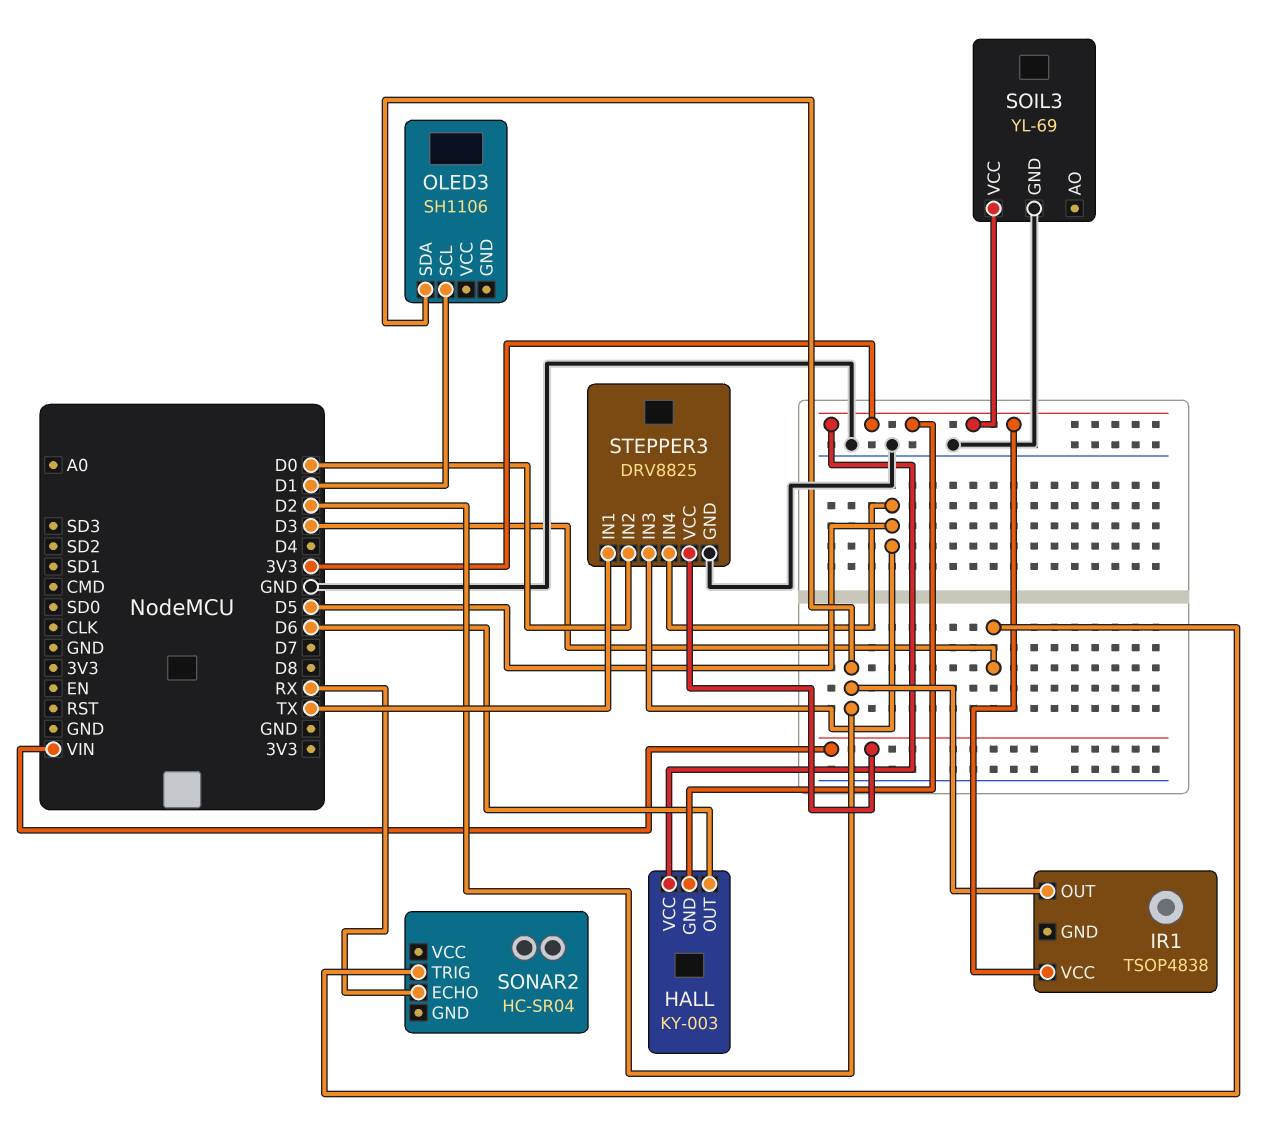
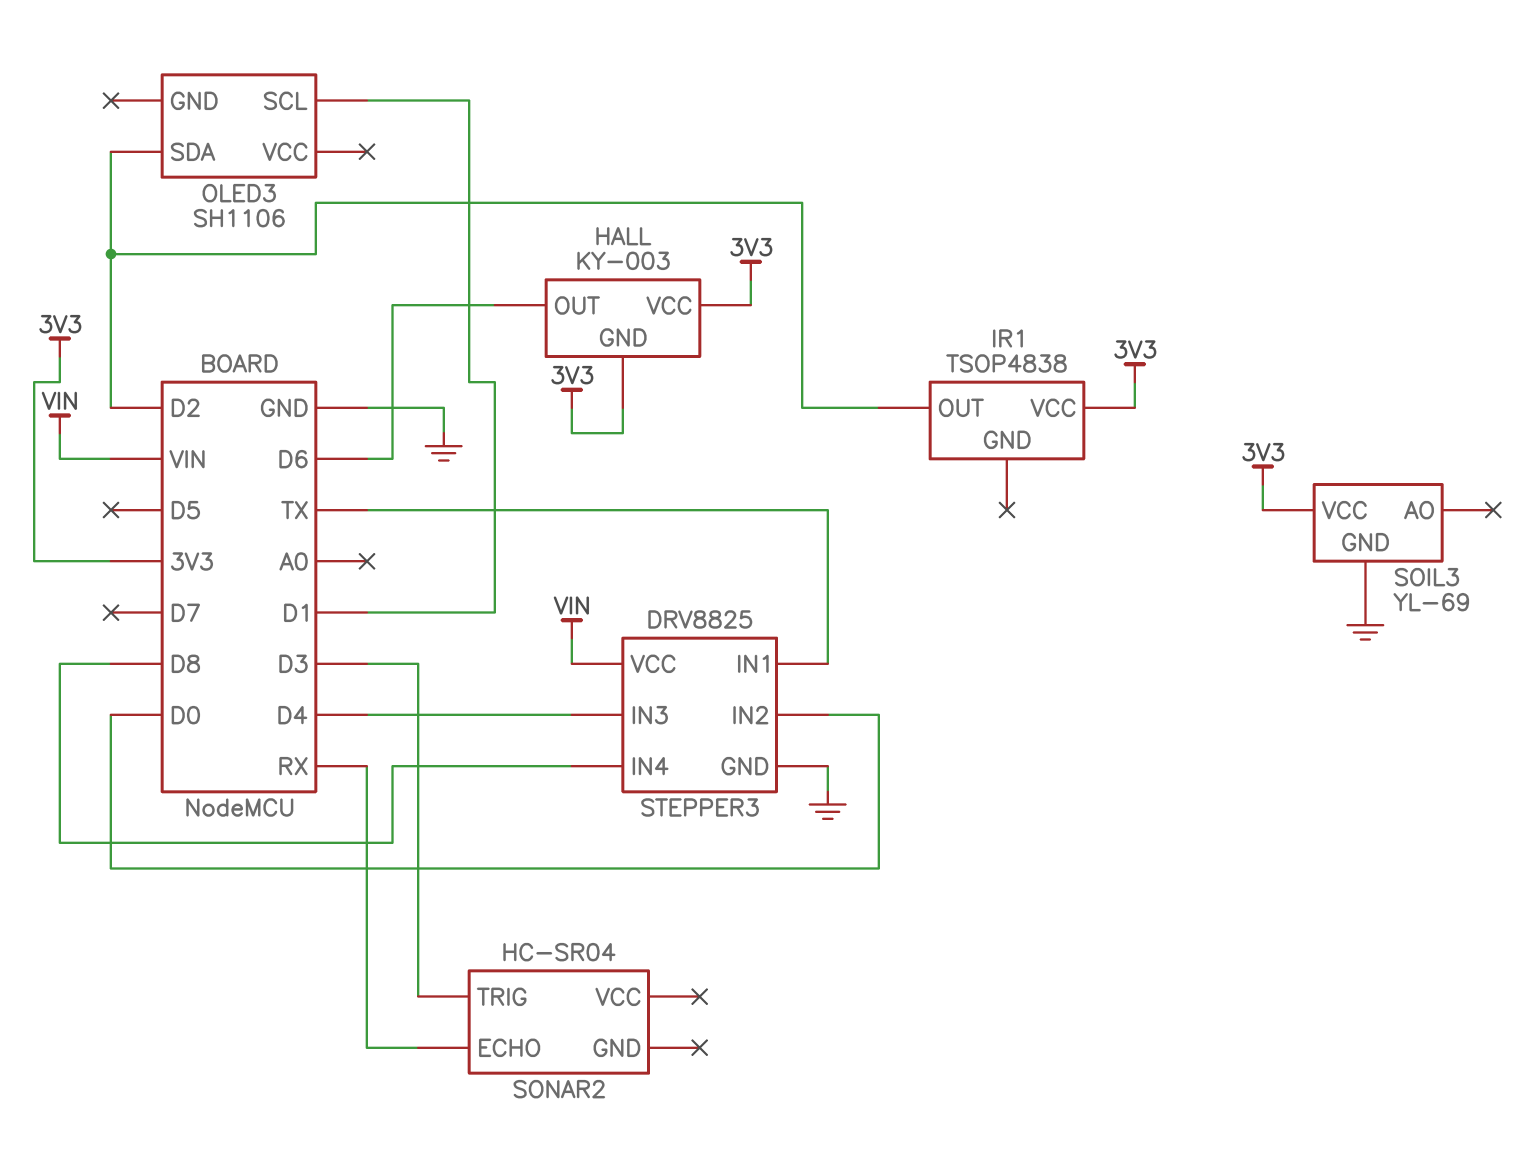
STEPPER3 pin IN3: D5 -> D4
STEPPER3 pin IN4: D5 -> D8

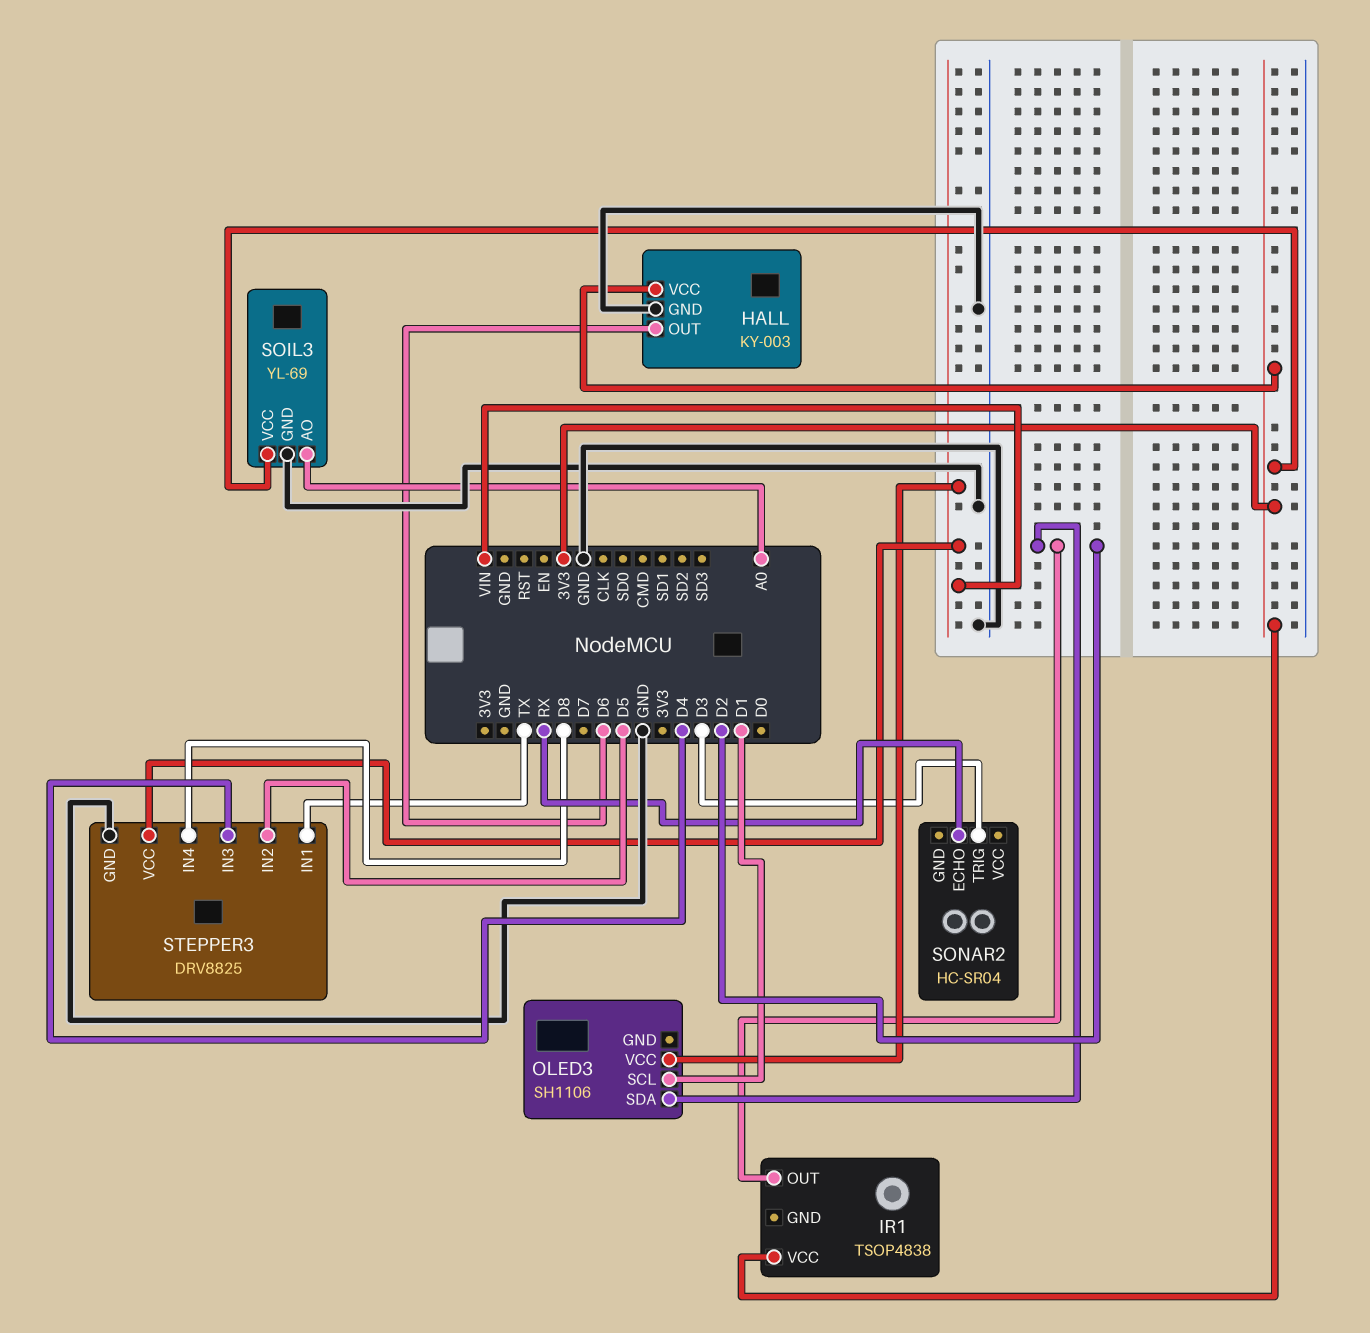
HALL pin GND: 3V3 -> GND
OLED3 pin VCC: none -> VIN
SOIL3 pin AO: none -> A0
STEPPER3 pin IN2: D0 -> D5

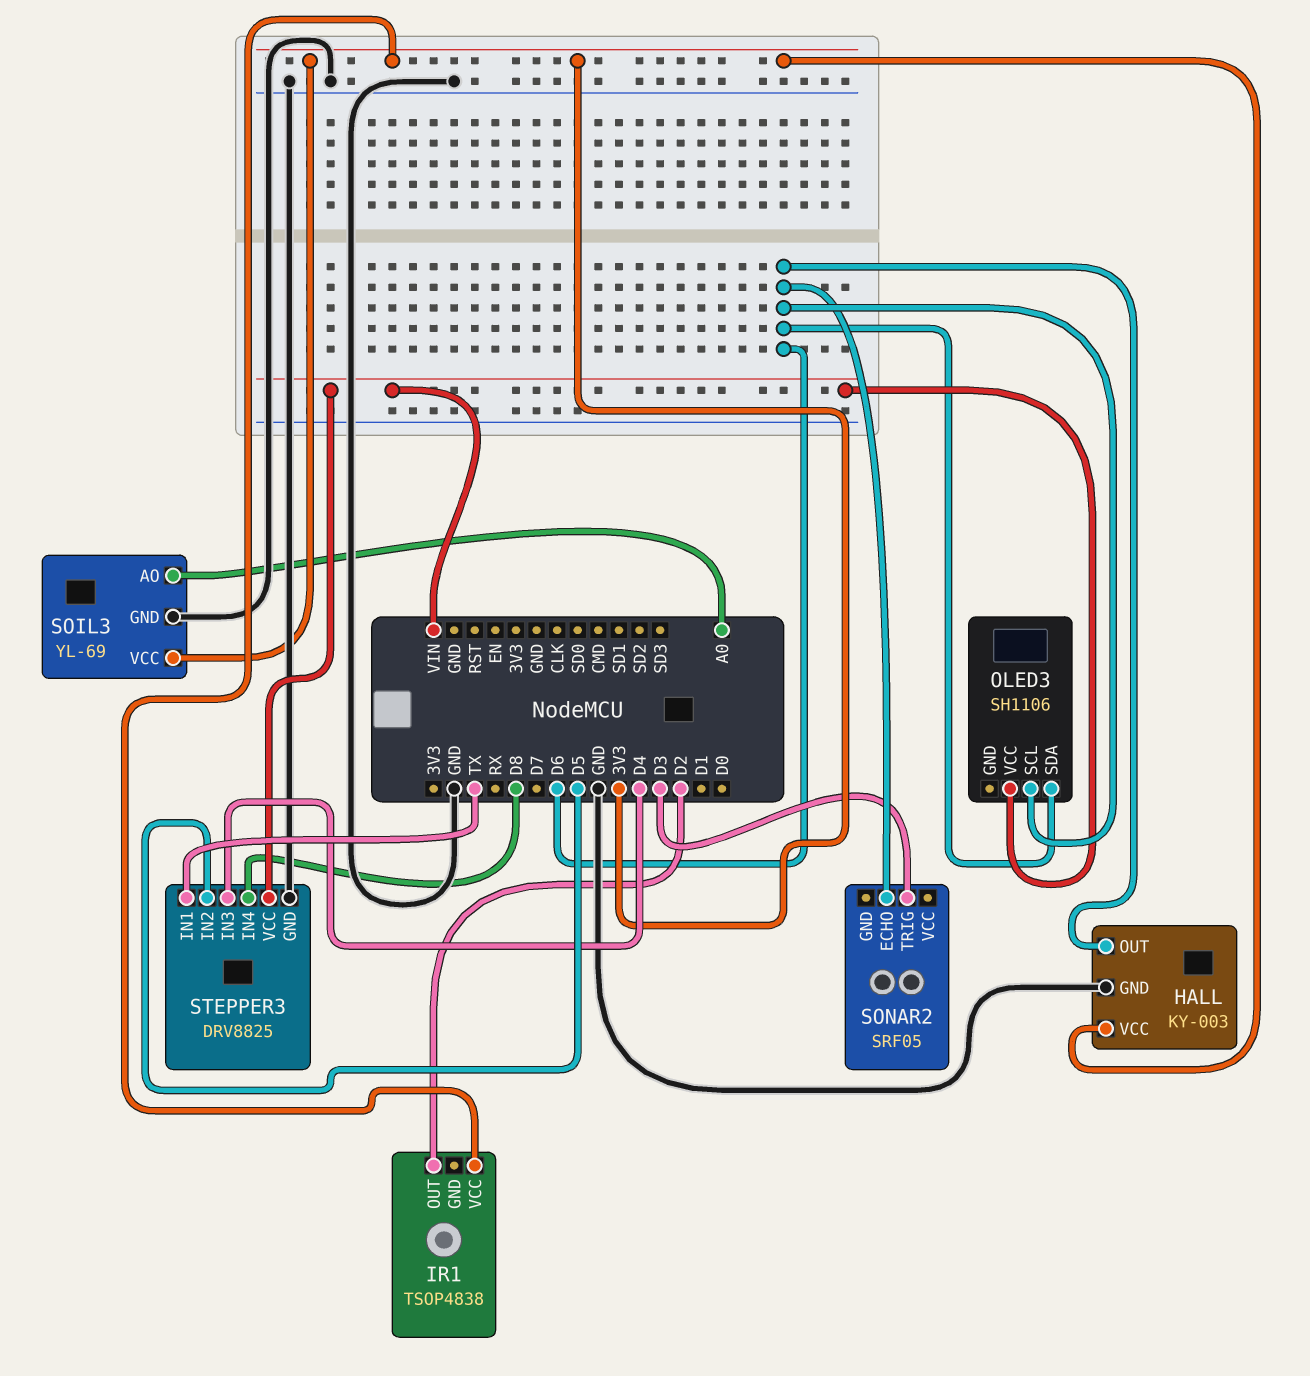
OLED3 pin SCL: D1 -> D6
OLED3 pin SDA: D2 -> D6
SONAR2: HC-SR04 -> SRF05
SONAR2 pin ECHO: RX -> D6

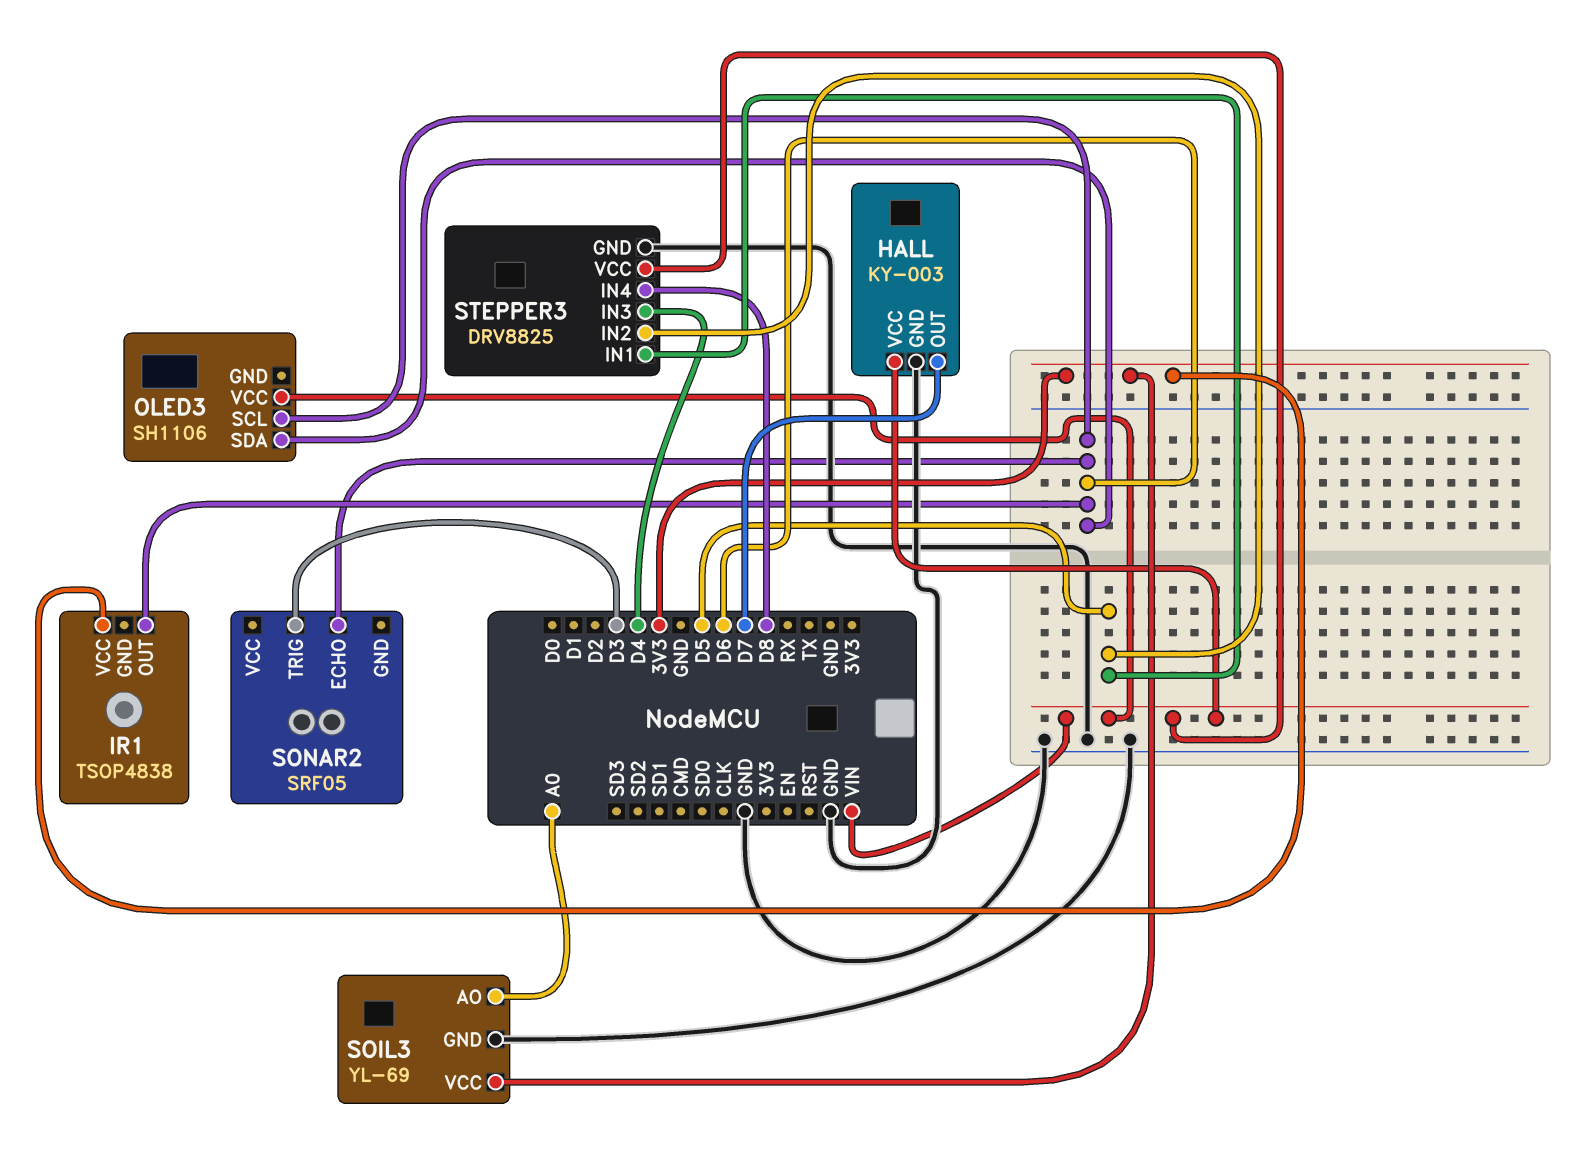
HALL pin OUT: D6 -> D7
HALL pin VCC: 3V3 -> VIN
IR1 pin OUT: D2 -> D6
STEPPER3 pin IN1: TX -> D5

